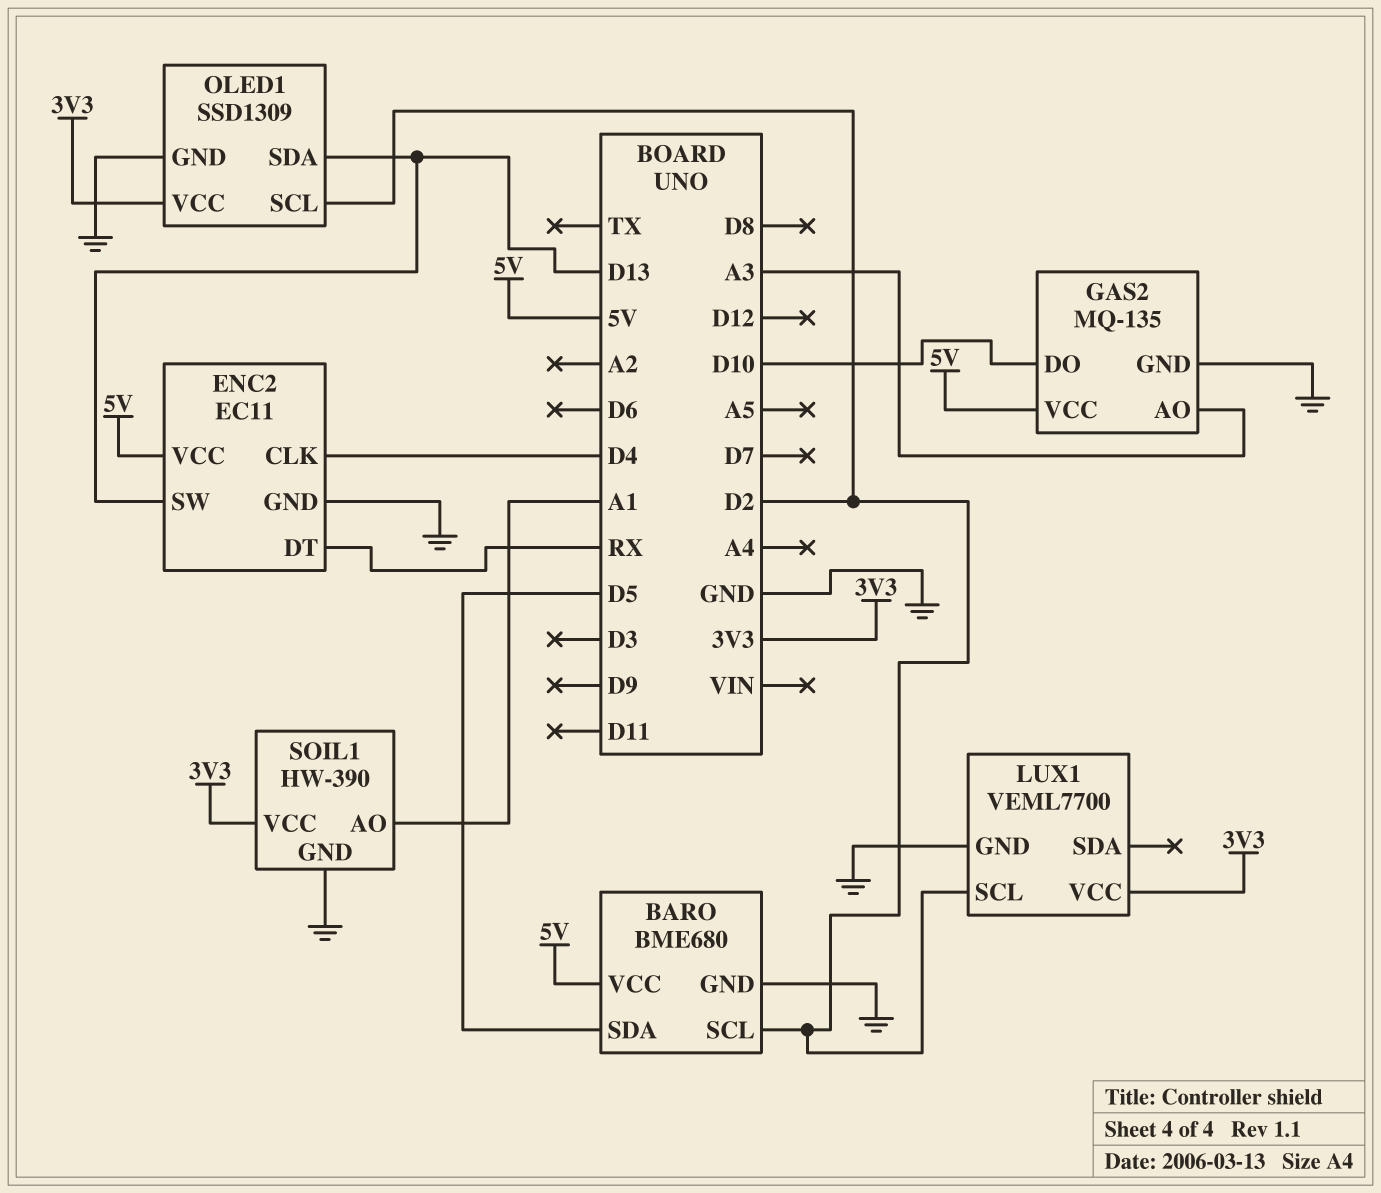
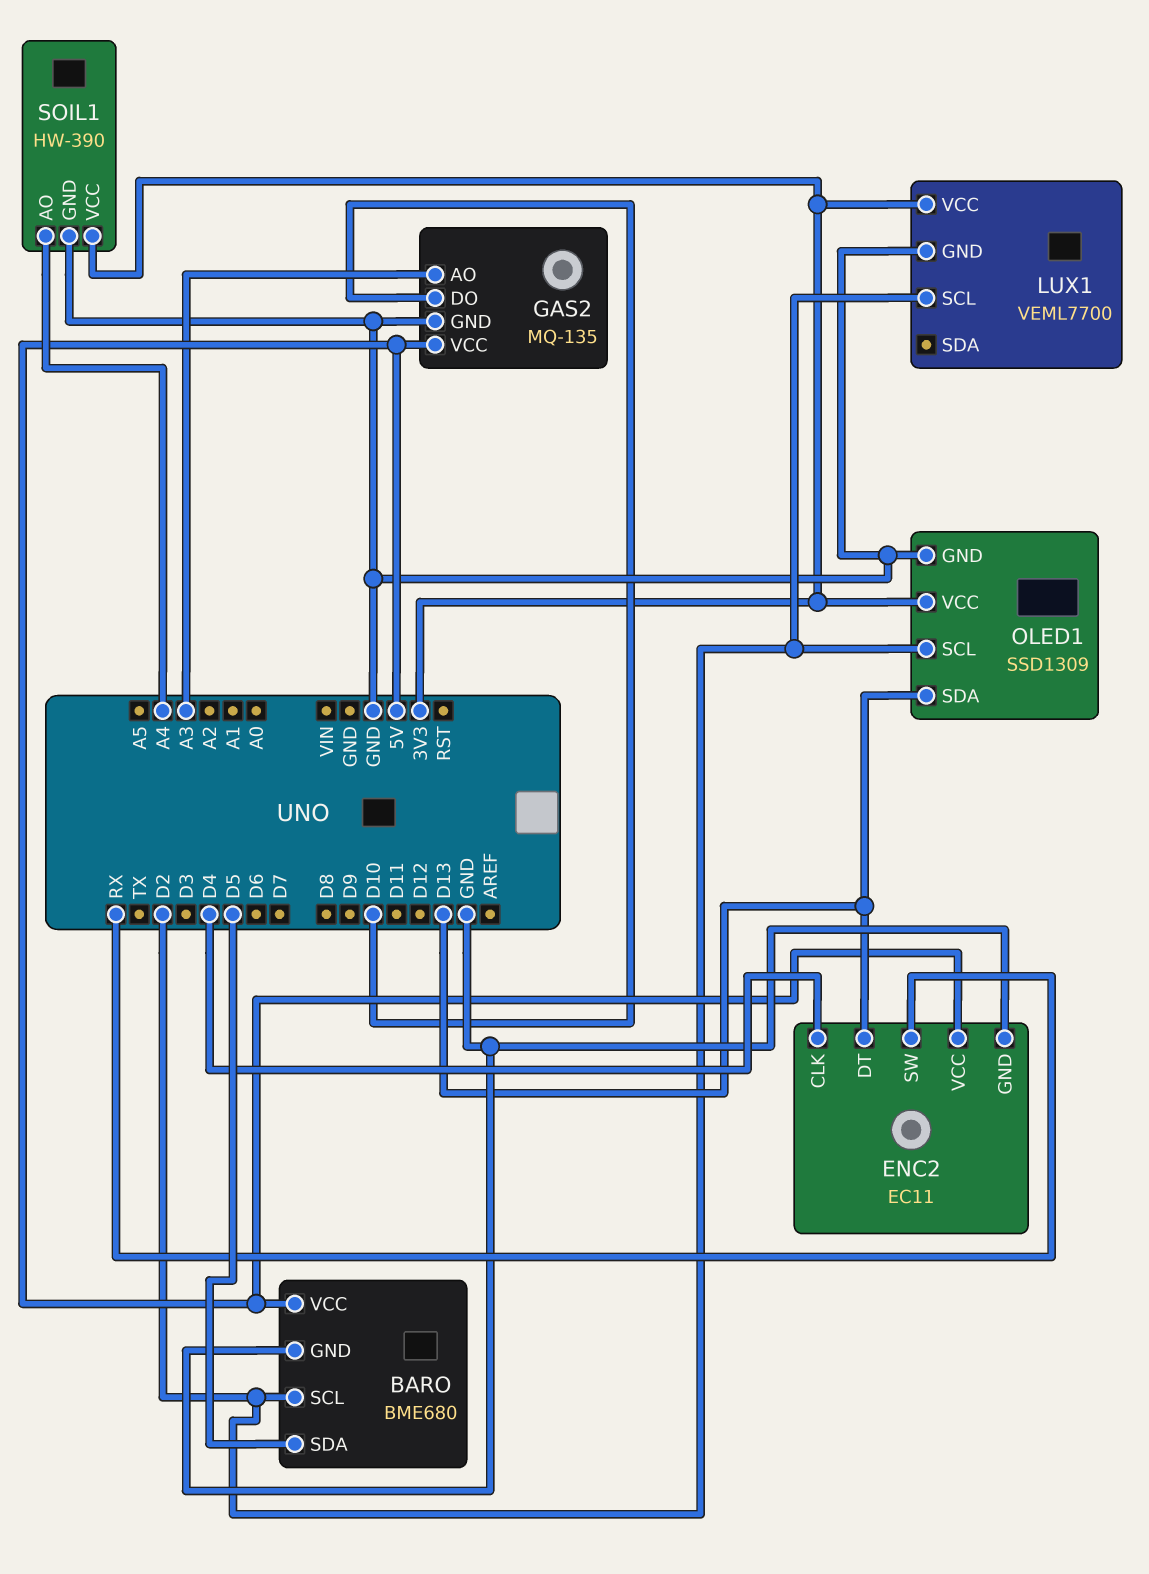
ENC2 pin DT: RX -> D13
ENC2 pin SW: D13 -> RX
SOIL1 pin AO: A1 -> A4

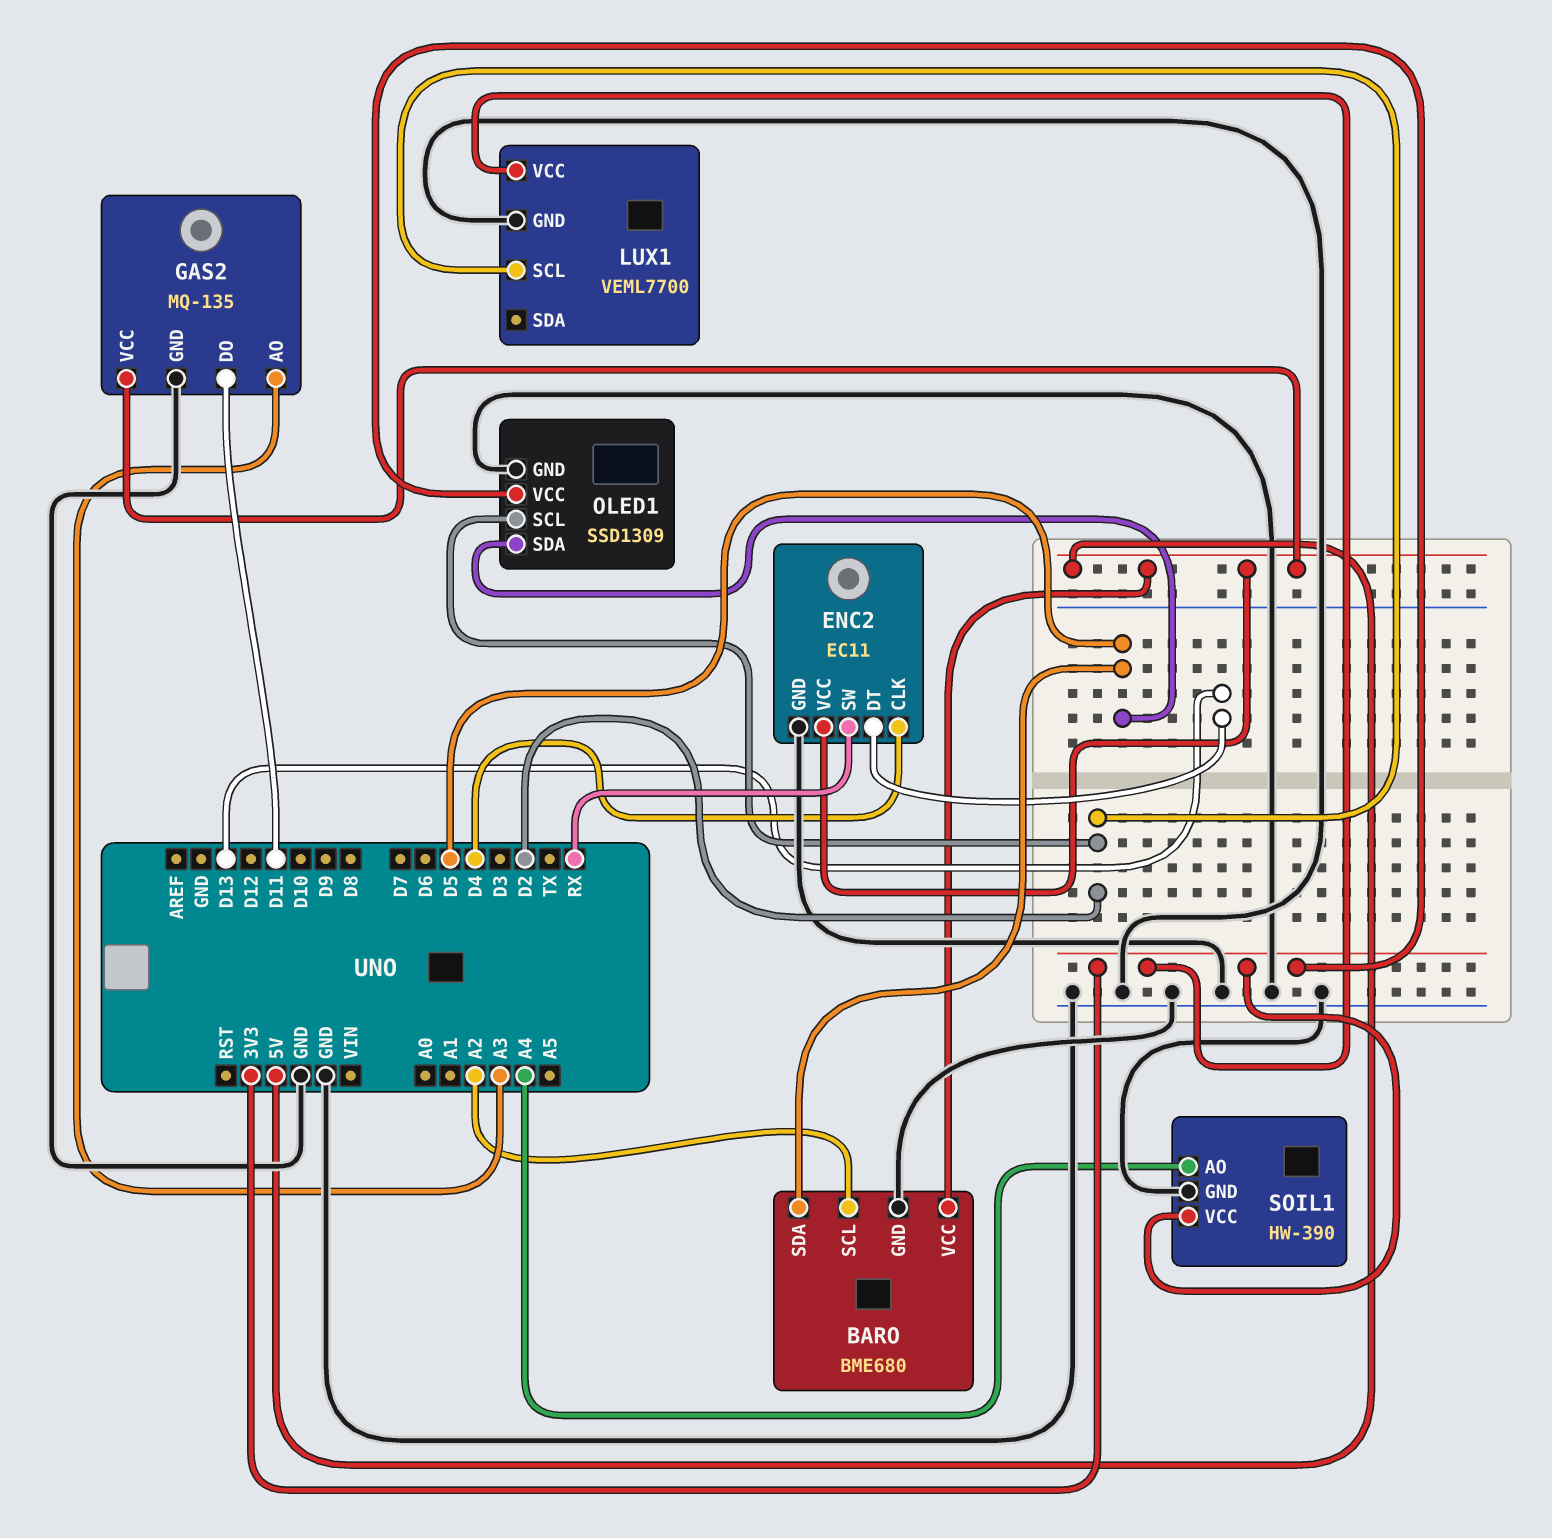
BARO pin SCL: D2 -> A2
GAS2 pin DO: D10 -> D11
OLED1 pin SDA: D13 -> D5

